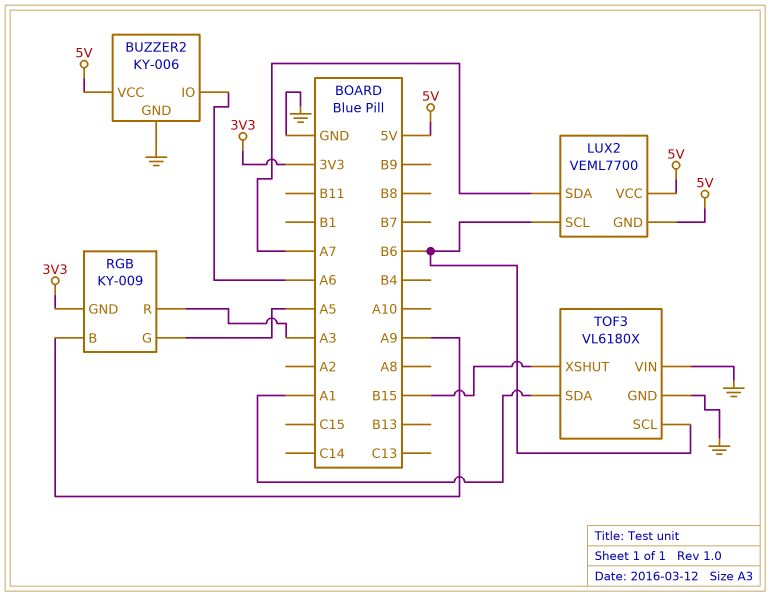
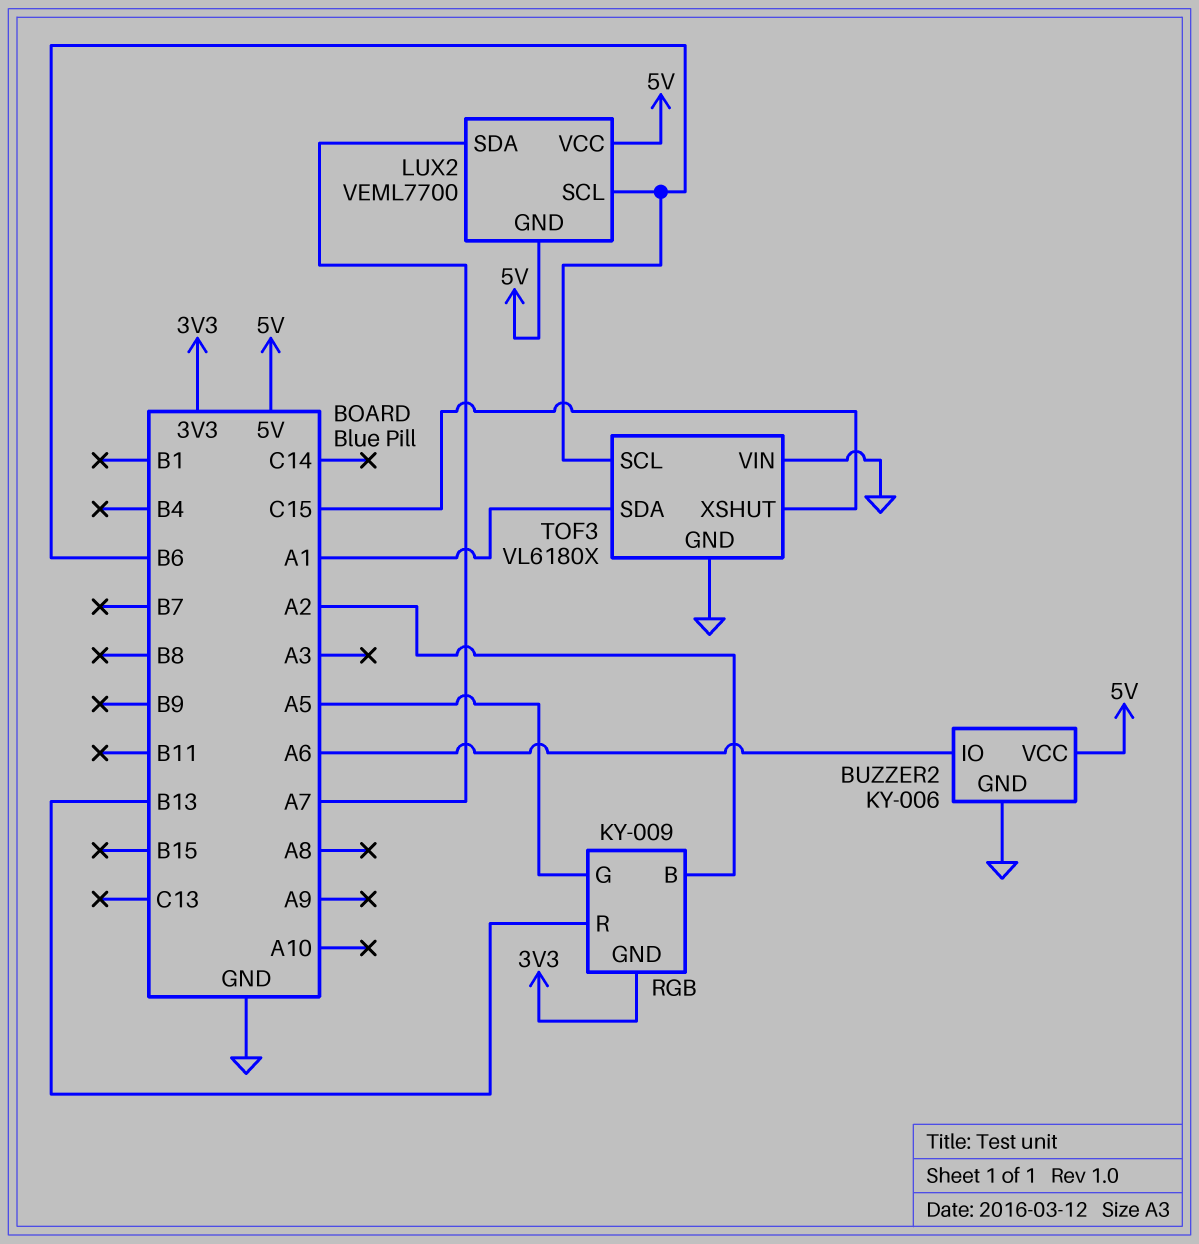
RGB pin B: A9 -> A2
RGB pin R: A3 -> B13
TOF3 pin XSHUT: B15 -> C15

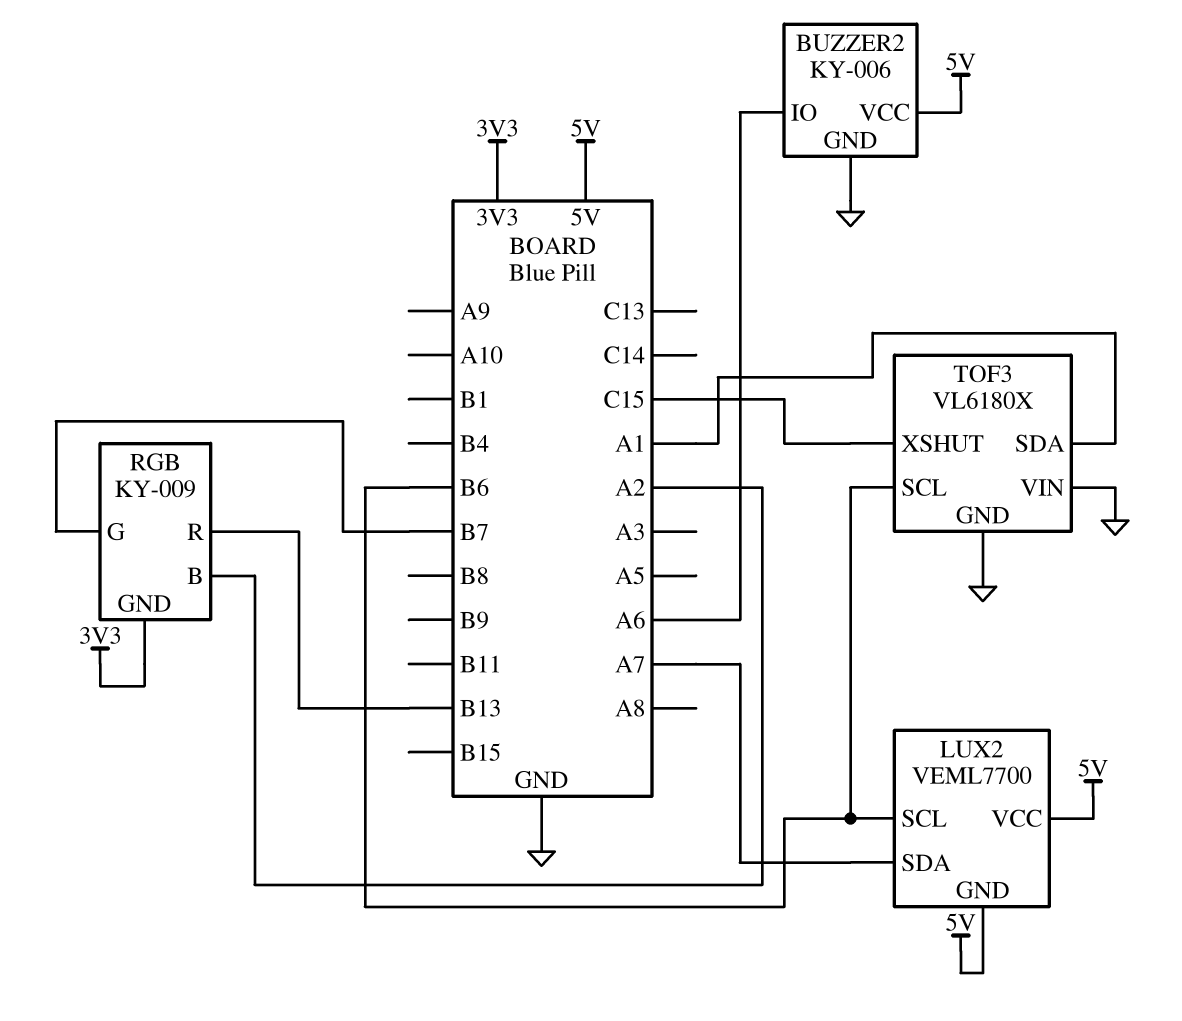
RGB pin G: A5 -> B7

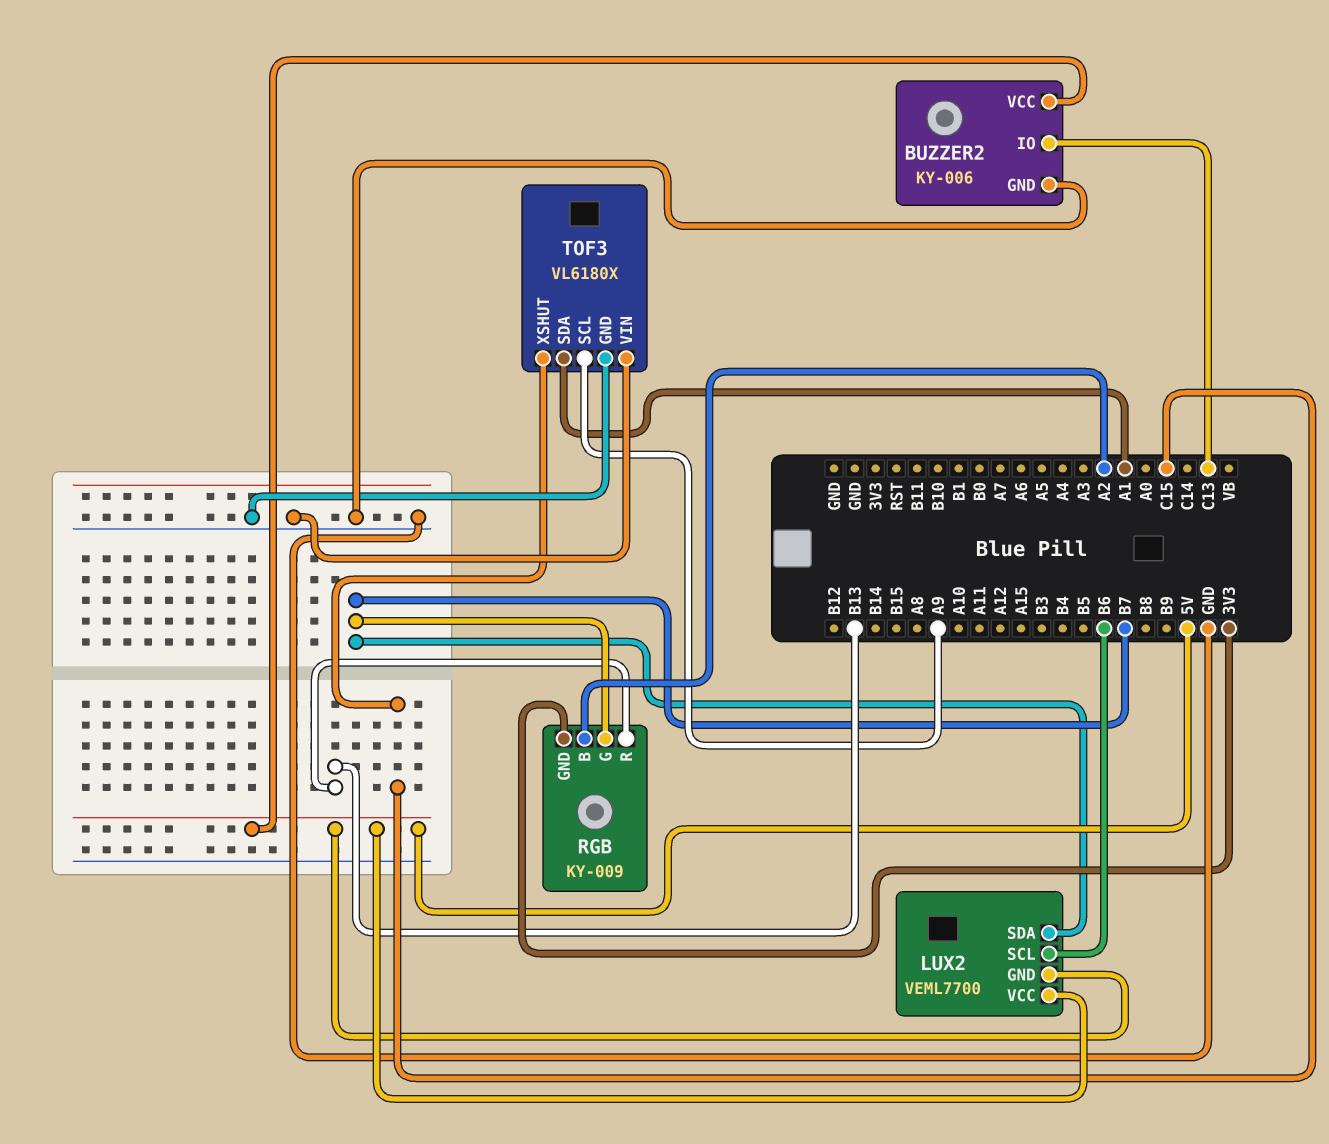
BUZZER2 pin IO: A6 -> C13
LUX2 pin SDA: A7 -> B7
TOF3 pin SCL: B6 -> A9

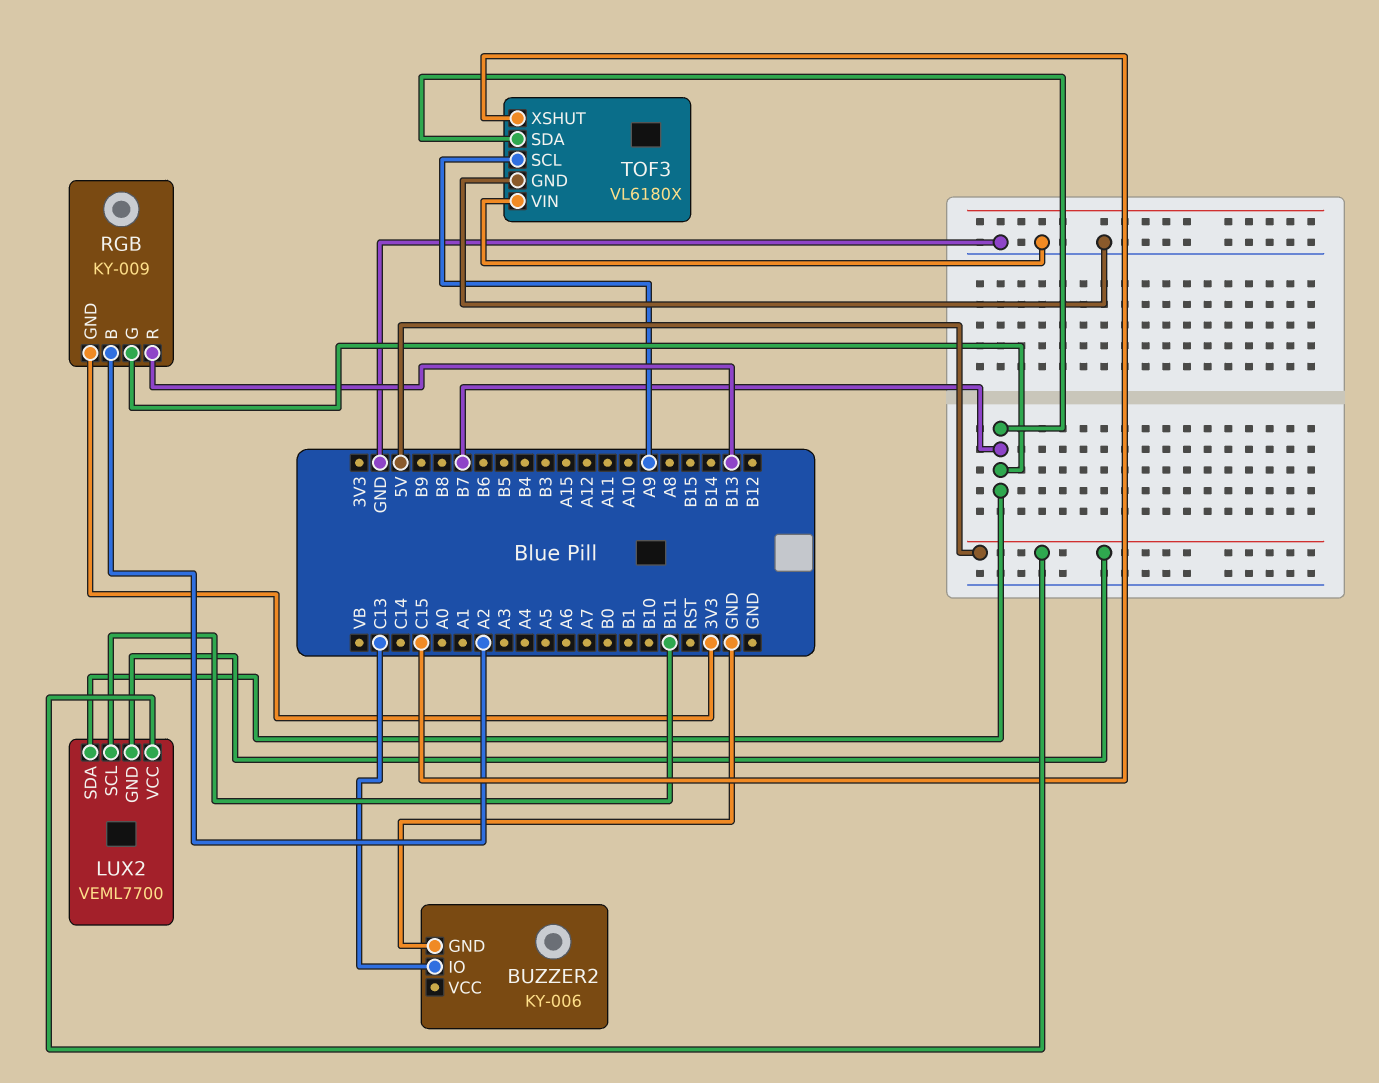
BUZZER2 pin VCC: 5V -> none
LUX2 pin SCL: B6 -> B11
TOF3 pin SDA: A1 -> B7

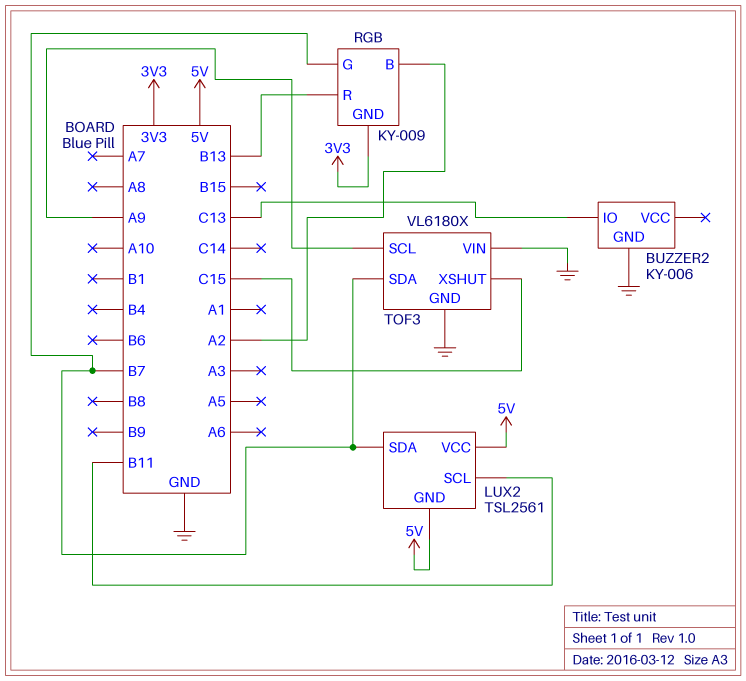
LUX2: VEML7700 -> TSL2561

